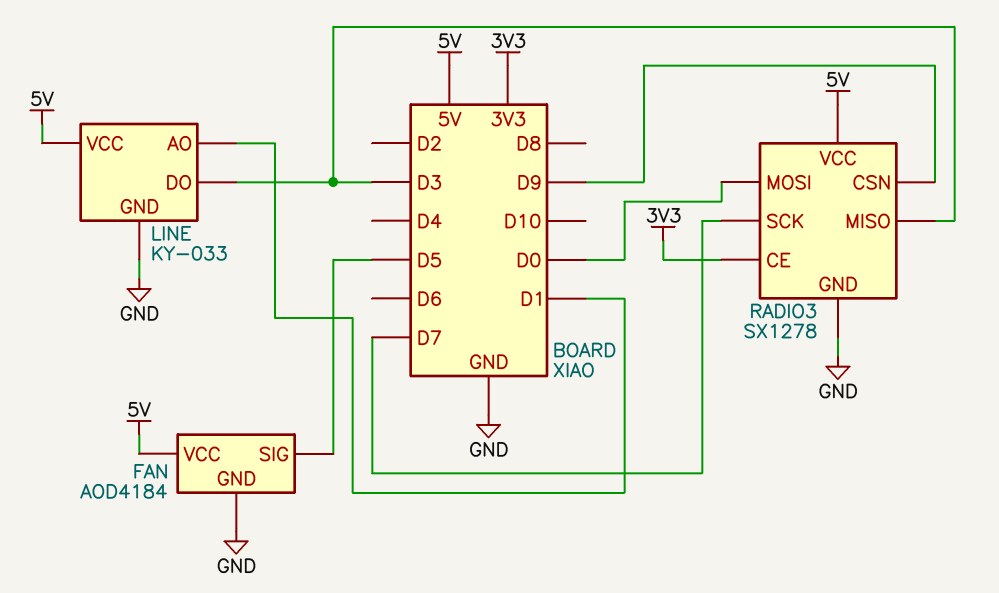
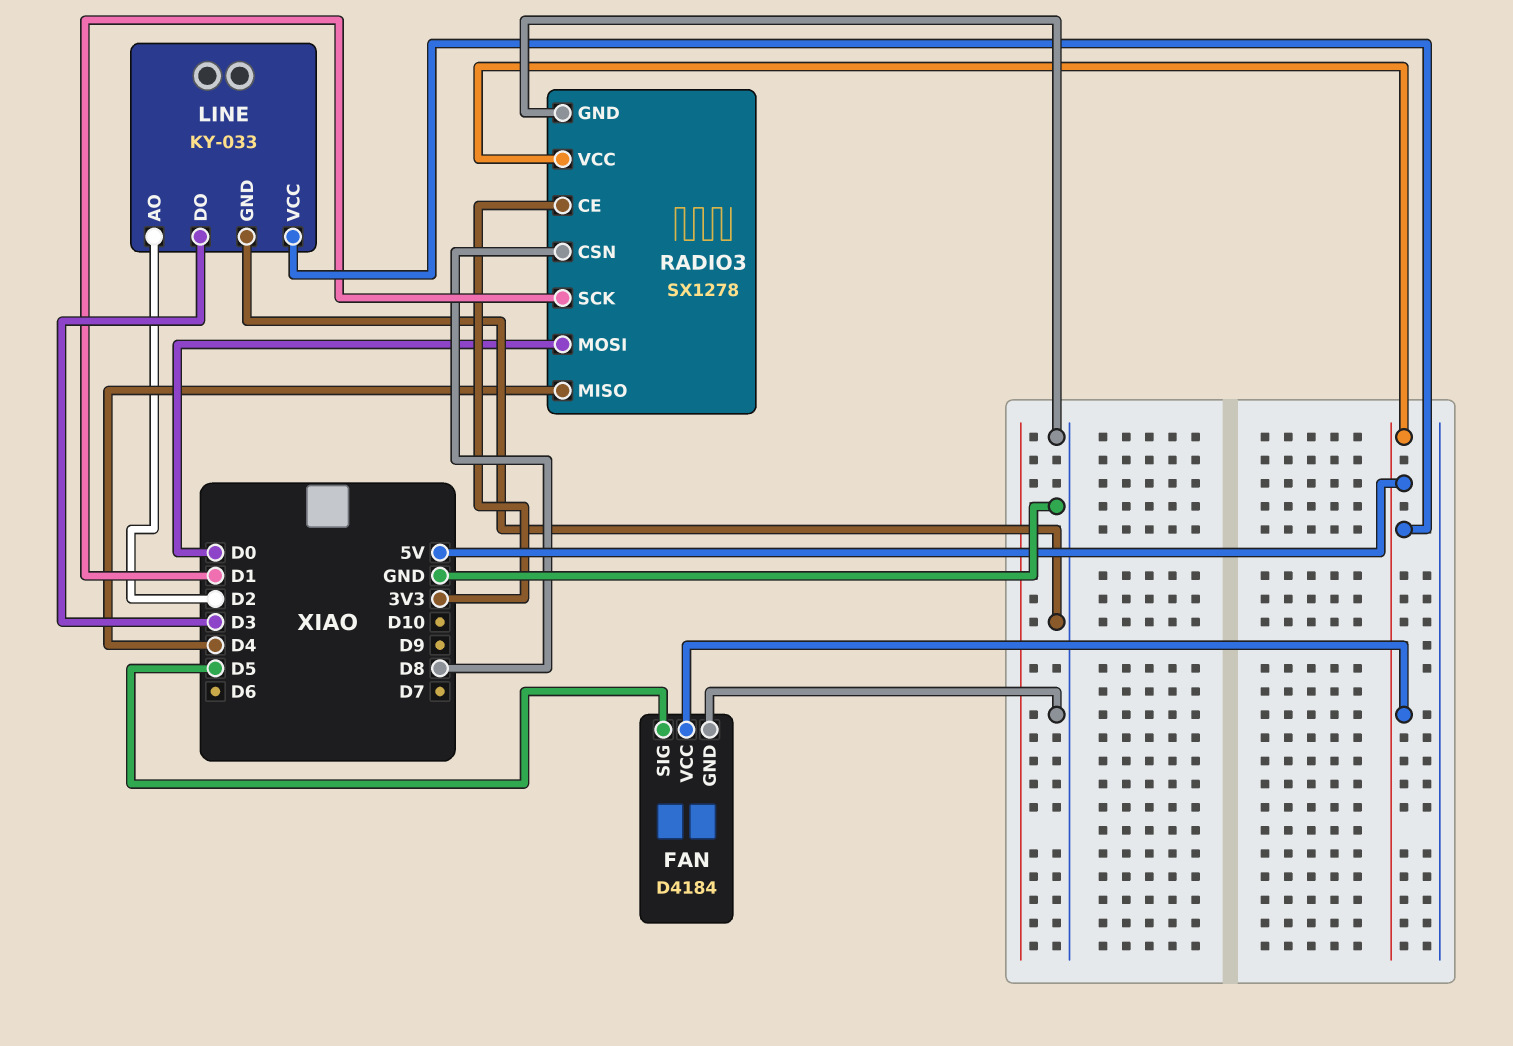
FAN: AOD4184 -> D4184
LINE pin AO: D1 -> D2
RADIO3 pin CSN: D9 -> D8
RADIO3 pin MISO: D3 -> D4
RADIO3 pin SCK: D7 -> D1

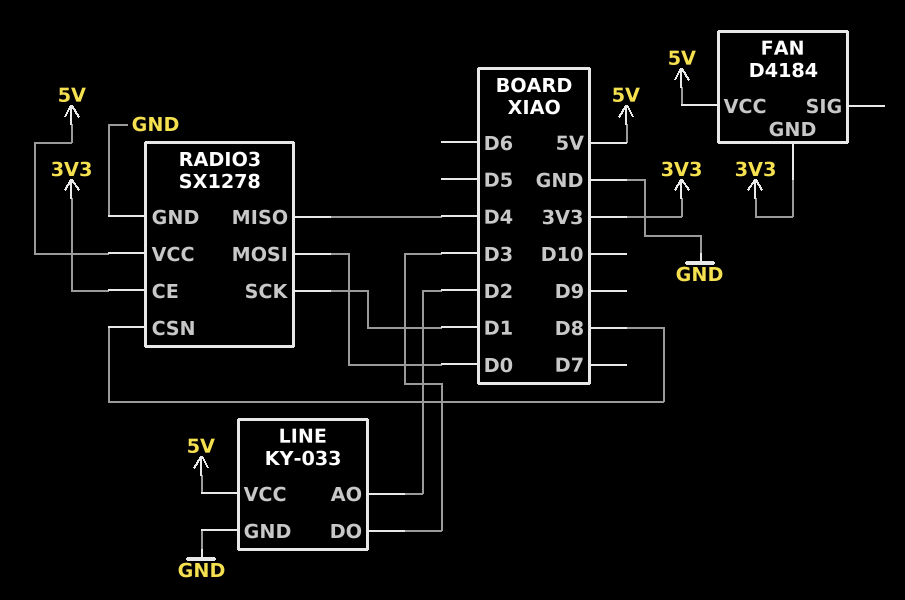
FAN pin GND: GND -> 3V3
FAN pin SIG: D5 -> none

